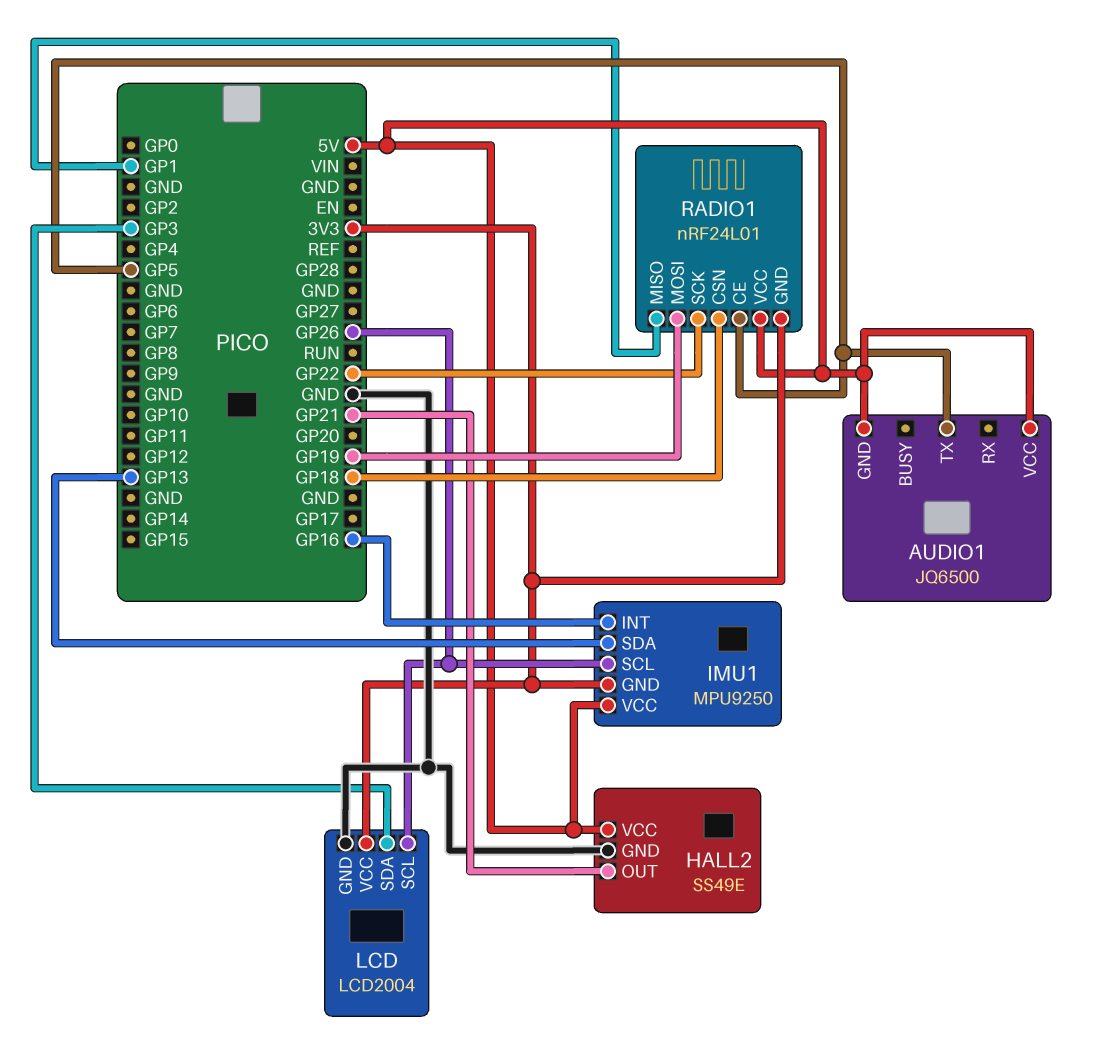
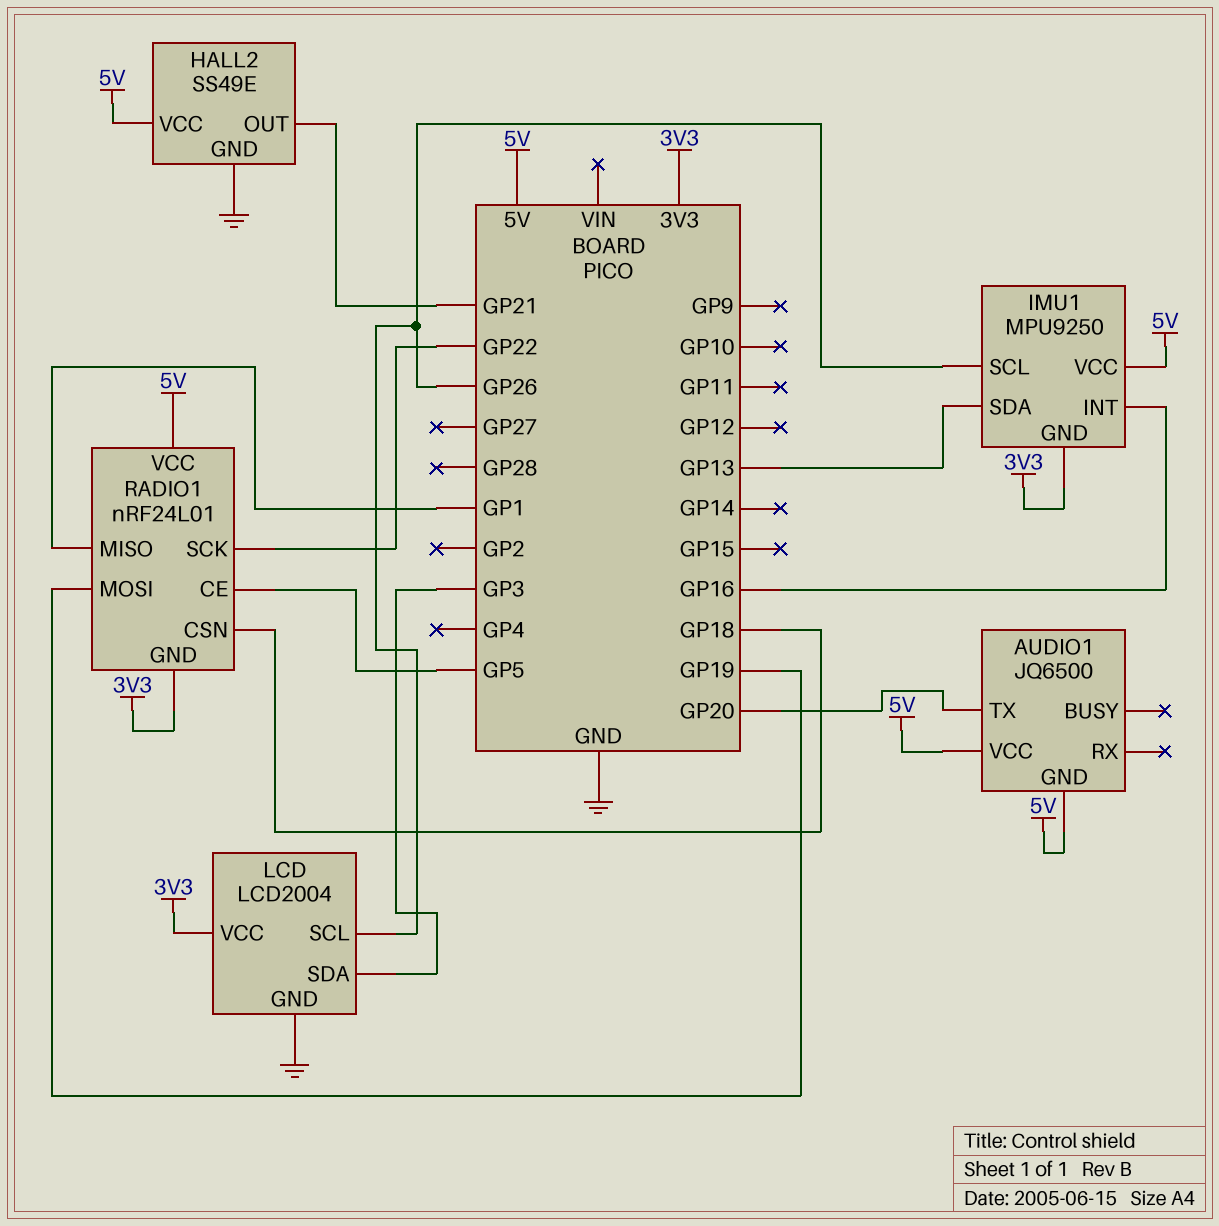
AUDIO1 pin TX: GP5 -> GP20

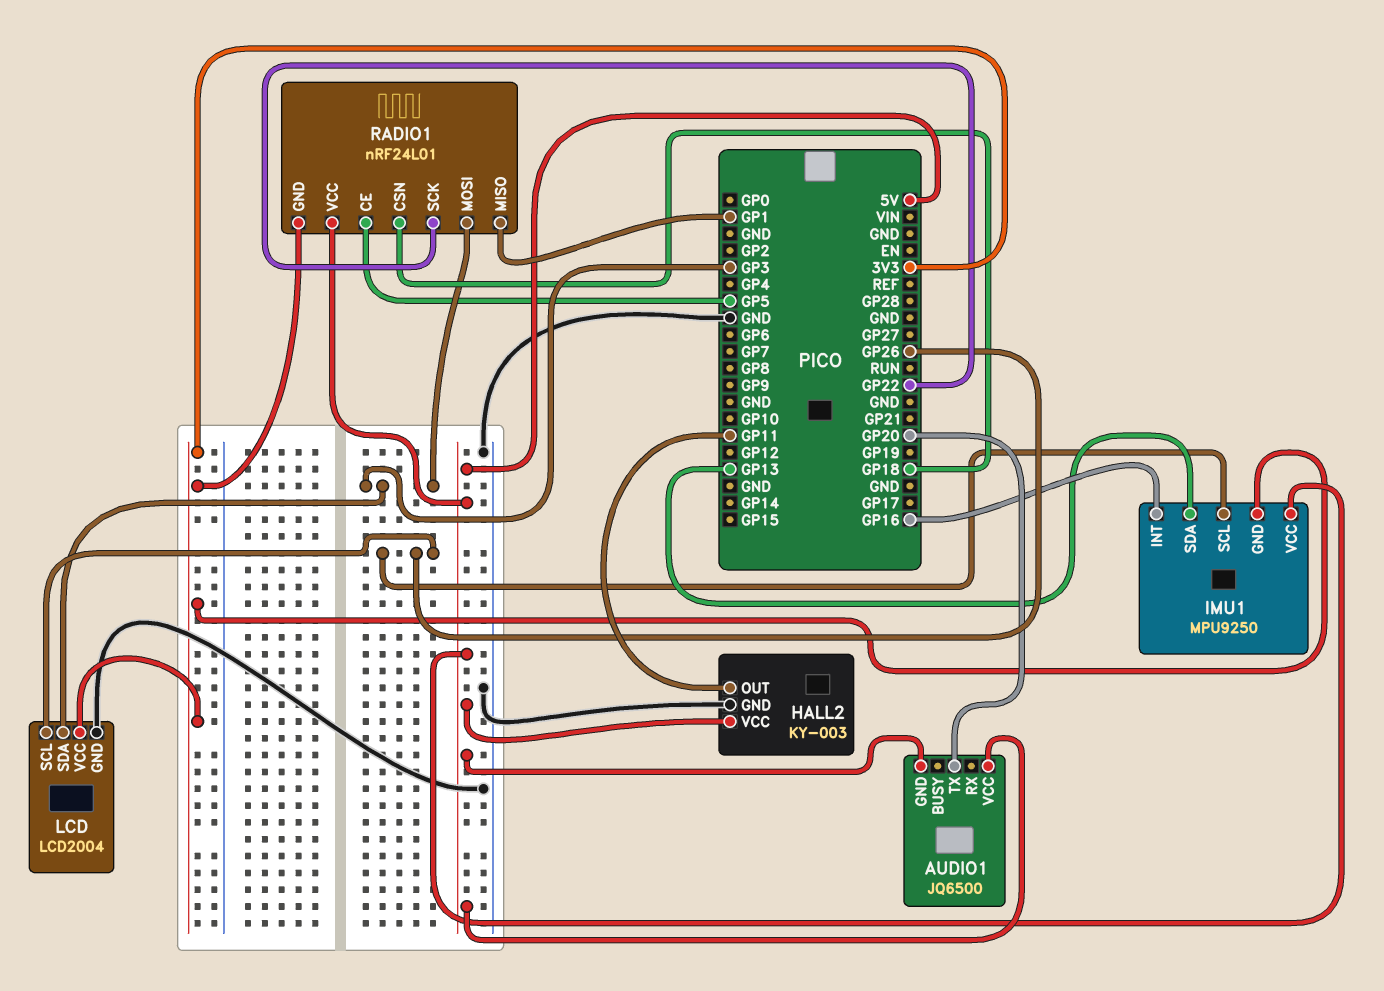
HALL2: SS49E -> KY-003
HALL2 pin OUT: GP21 -> GP11
RADIO1 pin MOSI: GP19 -> GP3

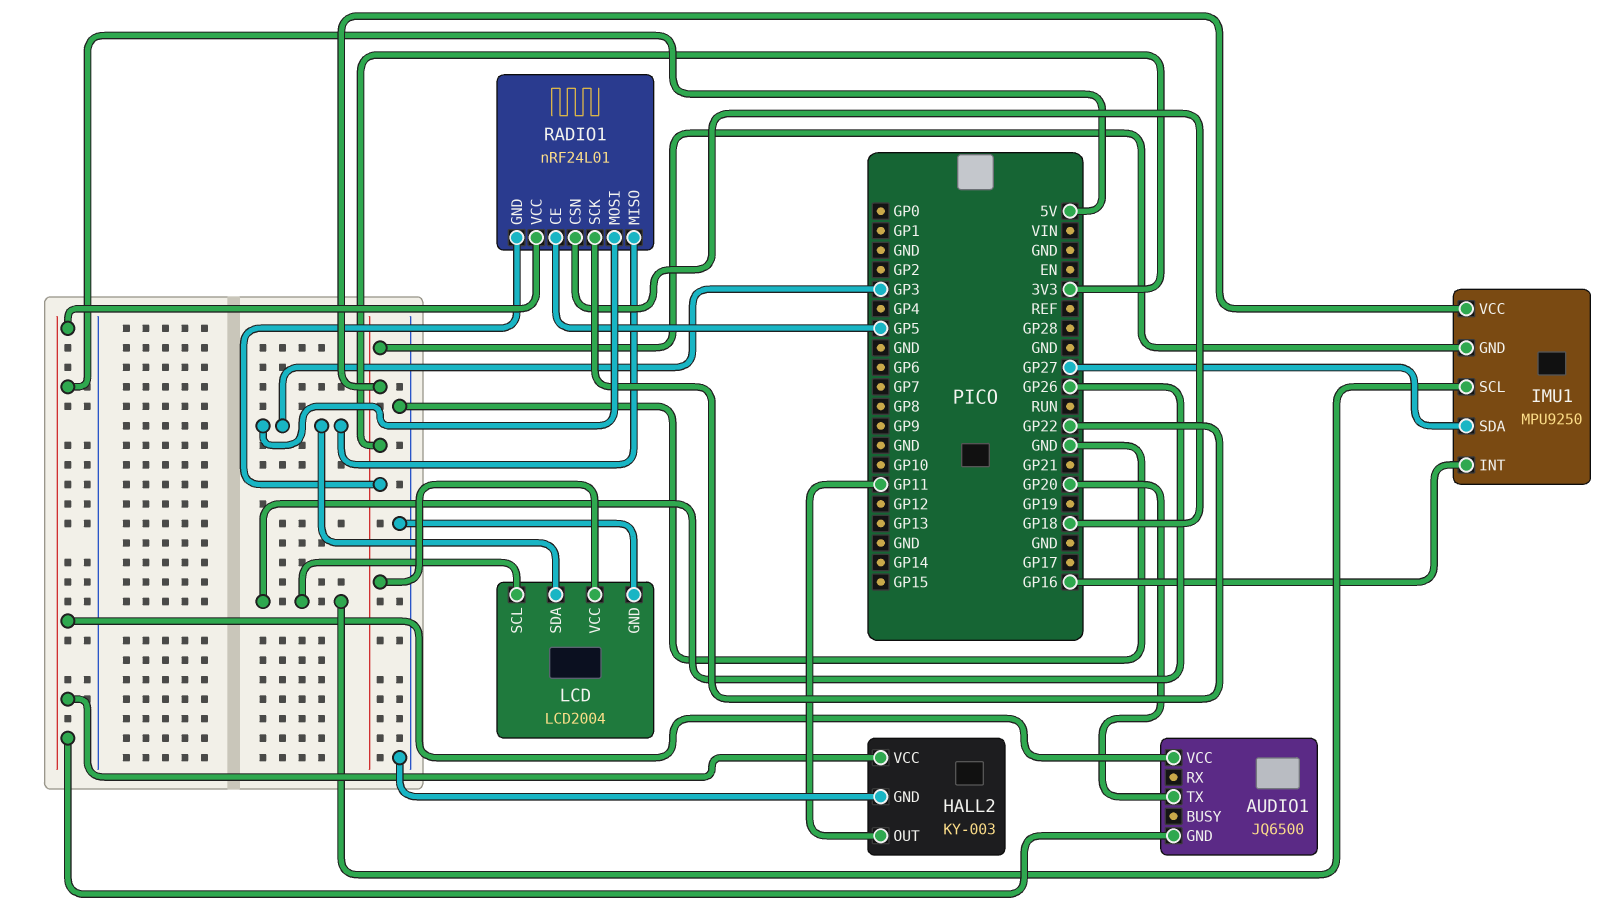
IMU1 pin SDA: GP13 -> GP27
IMU1 pin VCC: 5V -> 3V3
RADIO1 pin MISO: GP1 -> GP3

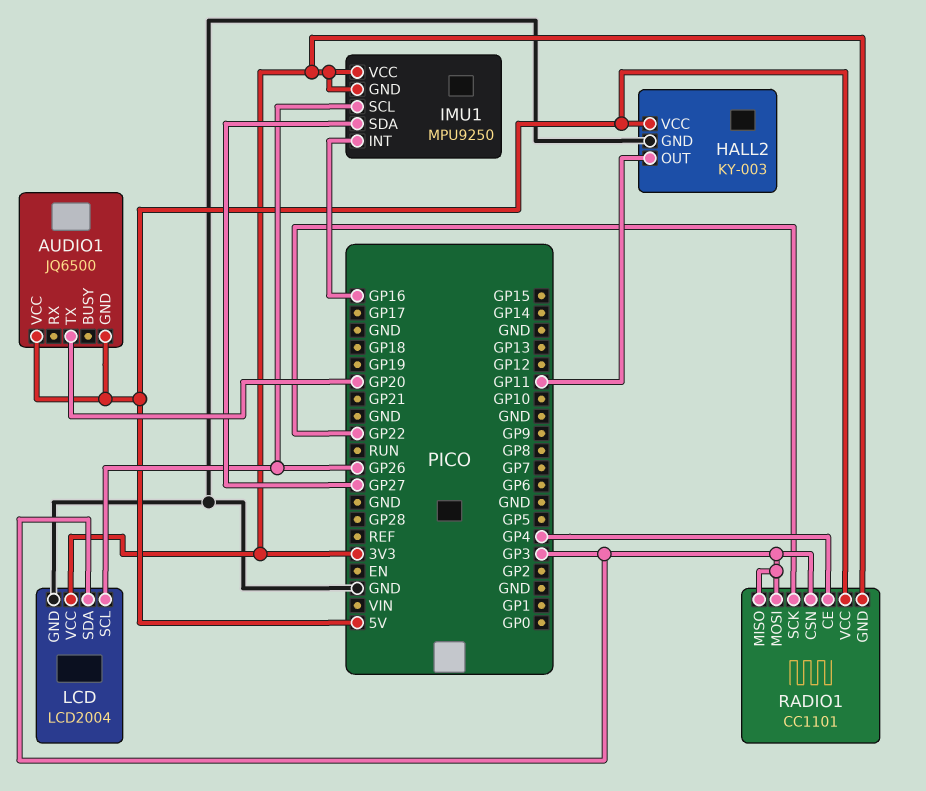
RADIO1: nRF24L01 -> CC1101
RADIO1 pin CE: GP5 -> GP4
RADIO1 pin CSN: GP18 -> GP3

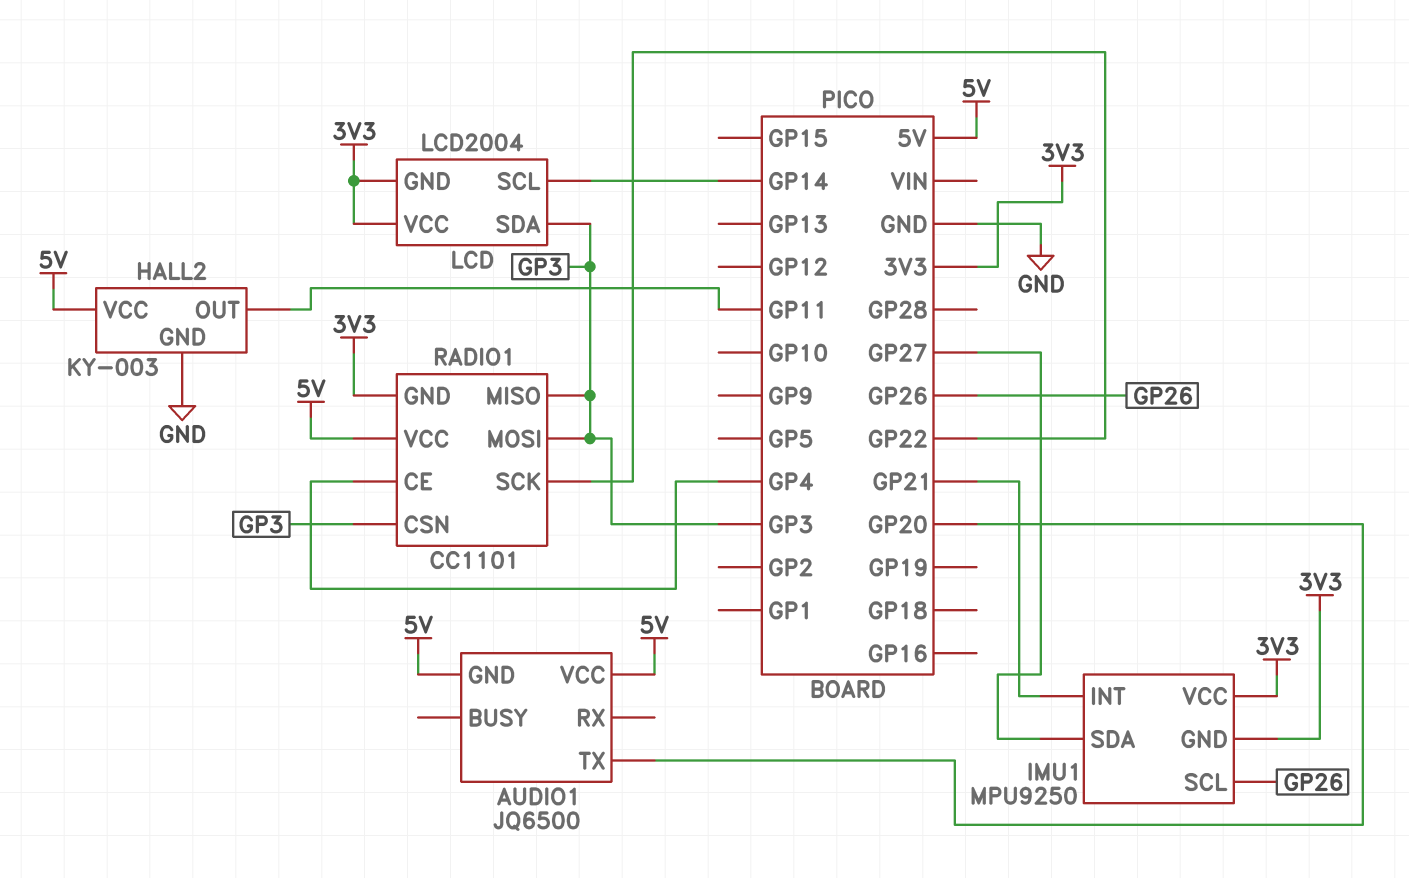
IMU1 pin INT: GP16 -> GP21
LCD pin GND: GND -> 3V3
LCD pin SCL: GP26 -> GP14

